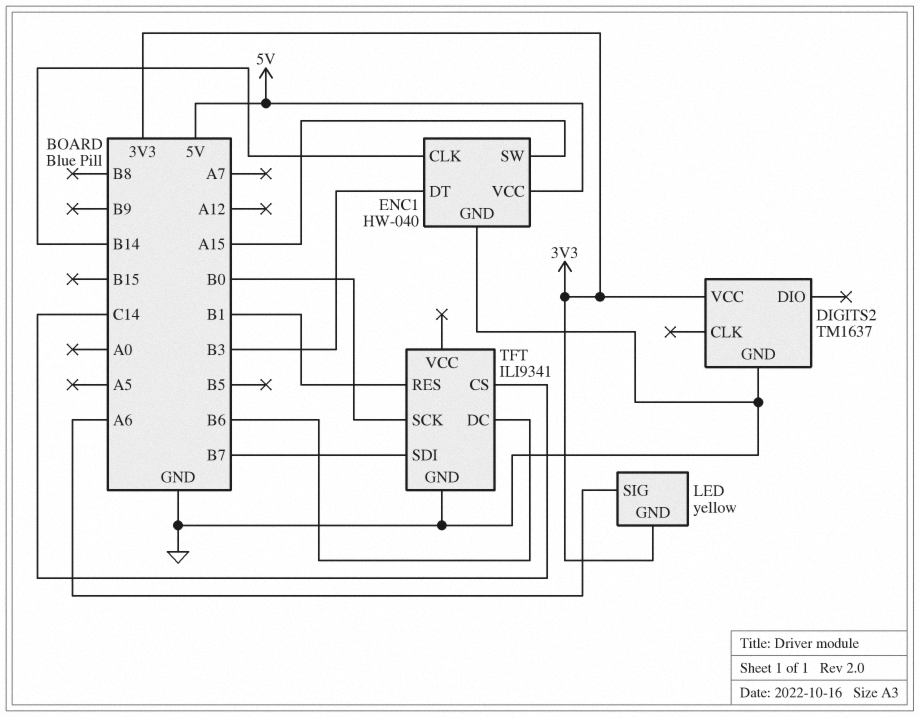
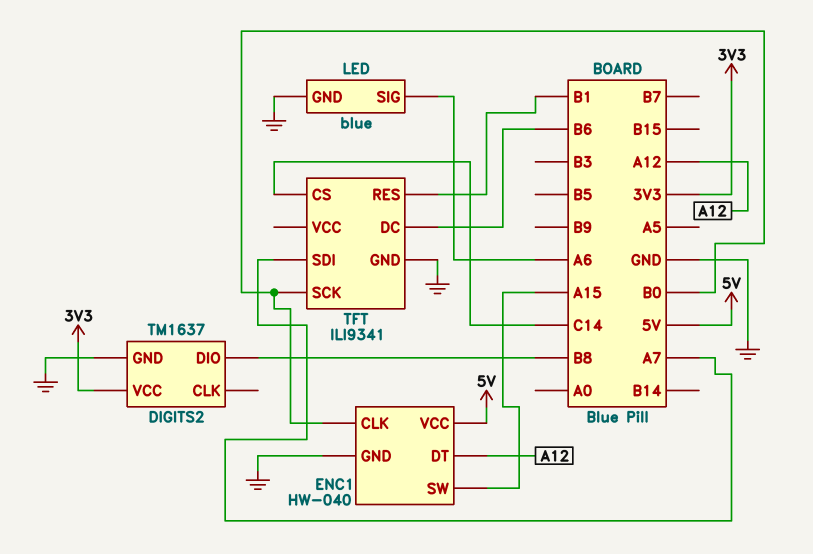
DIGITS2 pin DIO: none -> B8
ENC1 pin CLK: B14 -> B0
ENC1 pin DT: B3 -> A12
LED: yellow -> blue
LED pin GND: 3V3 -> GND
TFT pin SDI: B7 -> A7

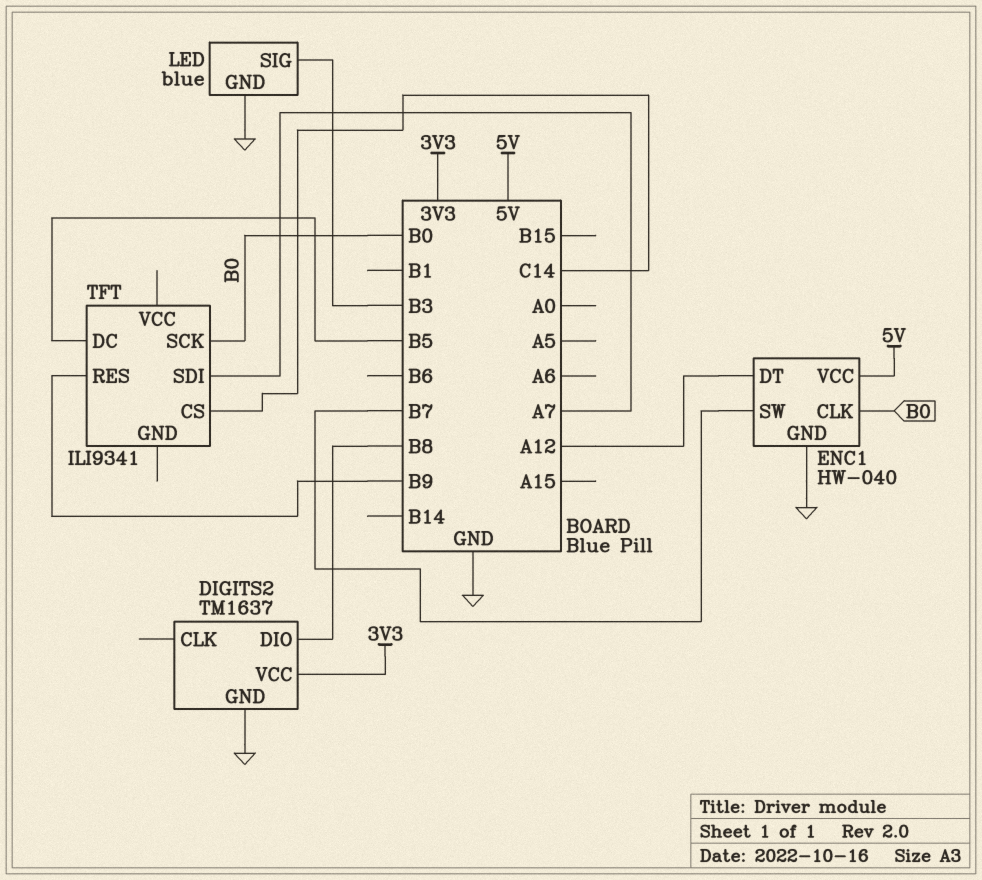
ENC1 pin SW: A15 -> B7
LED pin SIG: A6 -> B3
TFT pin DC: B6 -> B5
TFT pin GND: GND -> none
TFT pin RES: B1 -> B9

